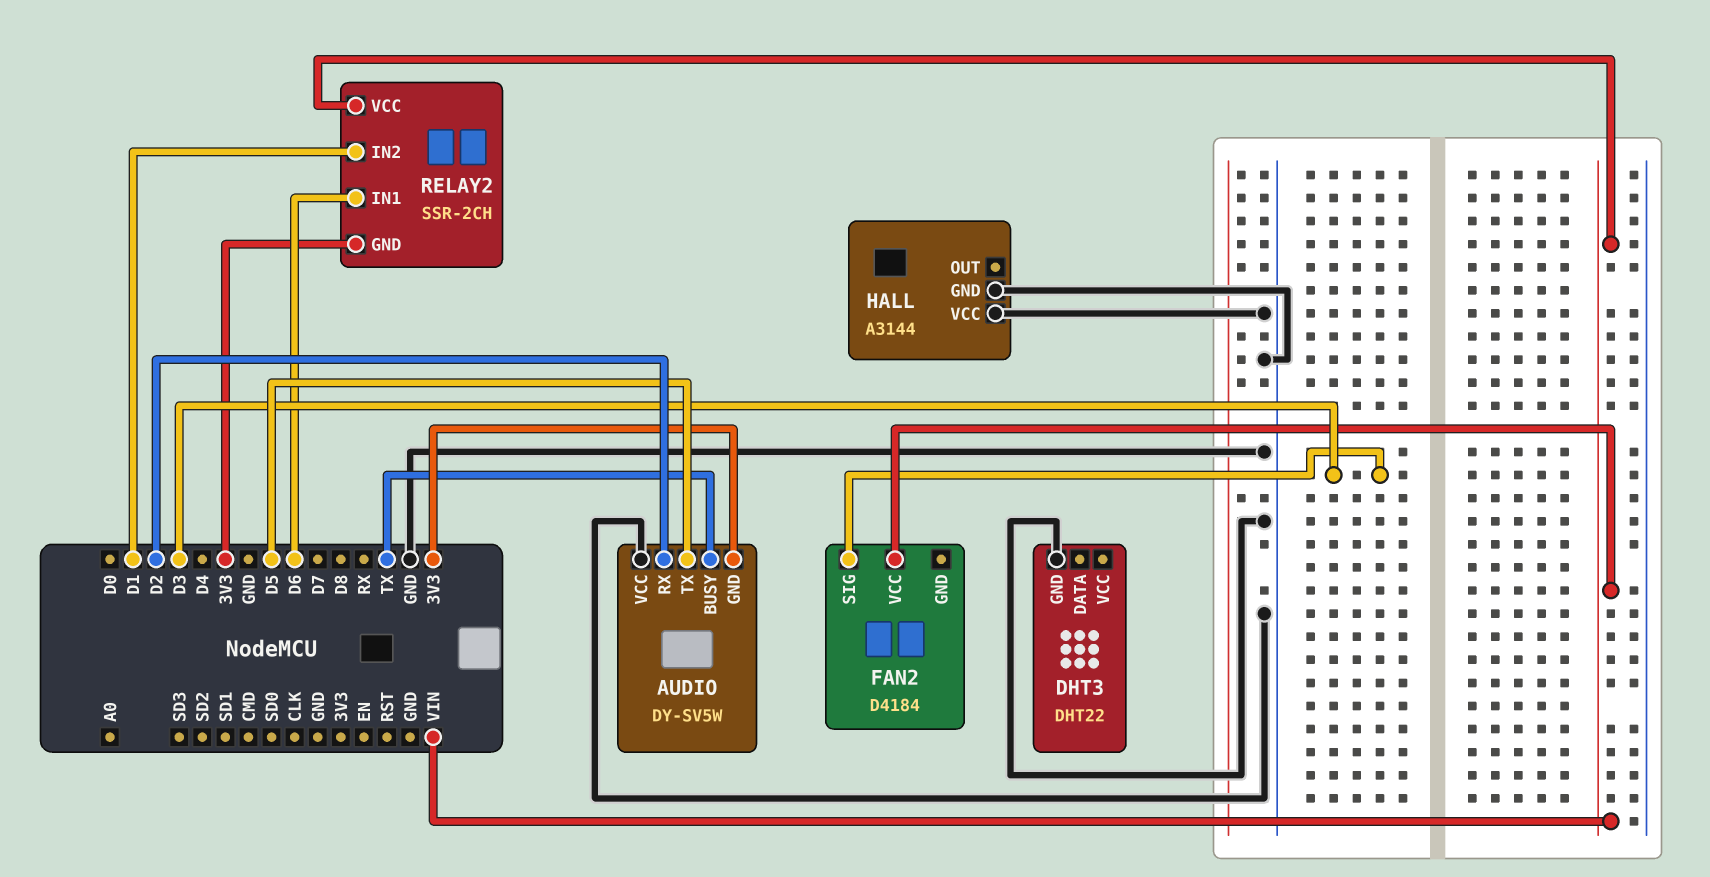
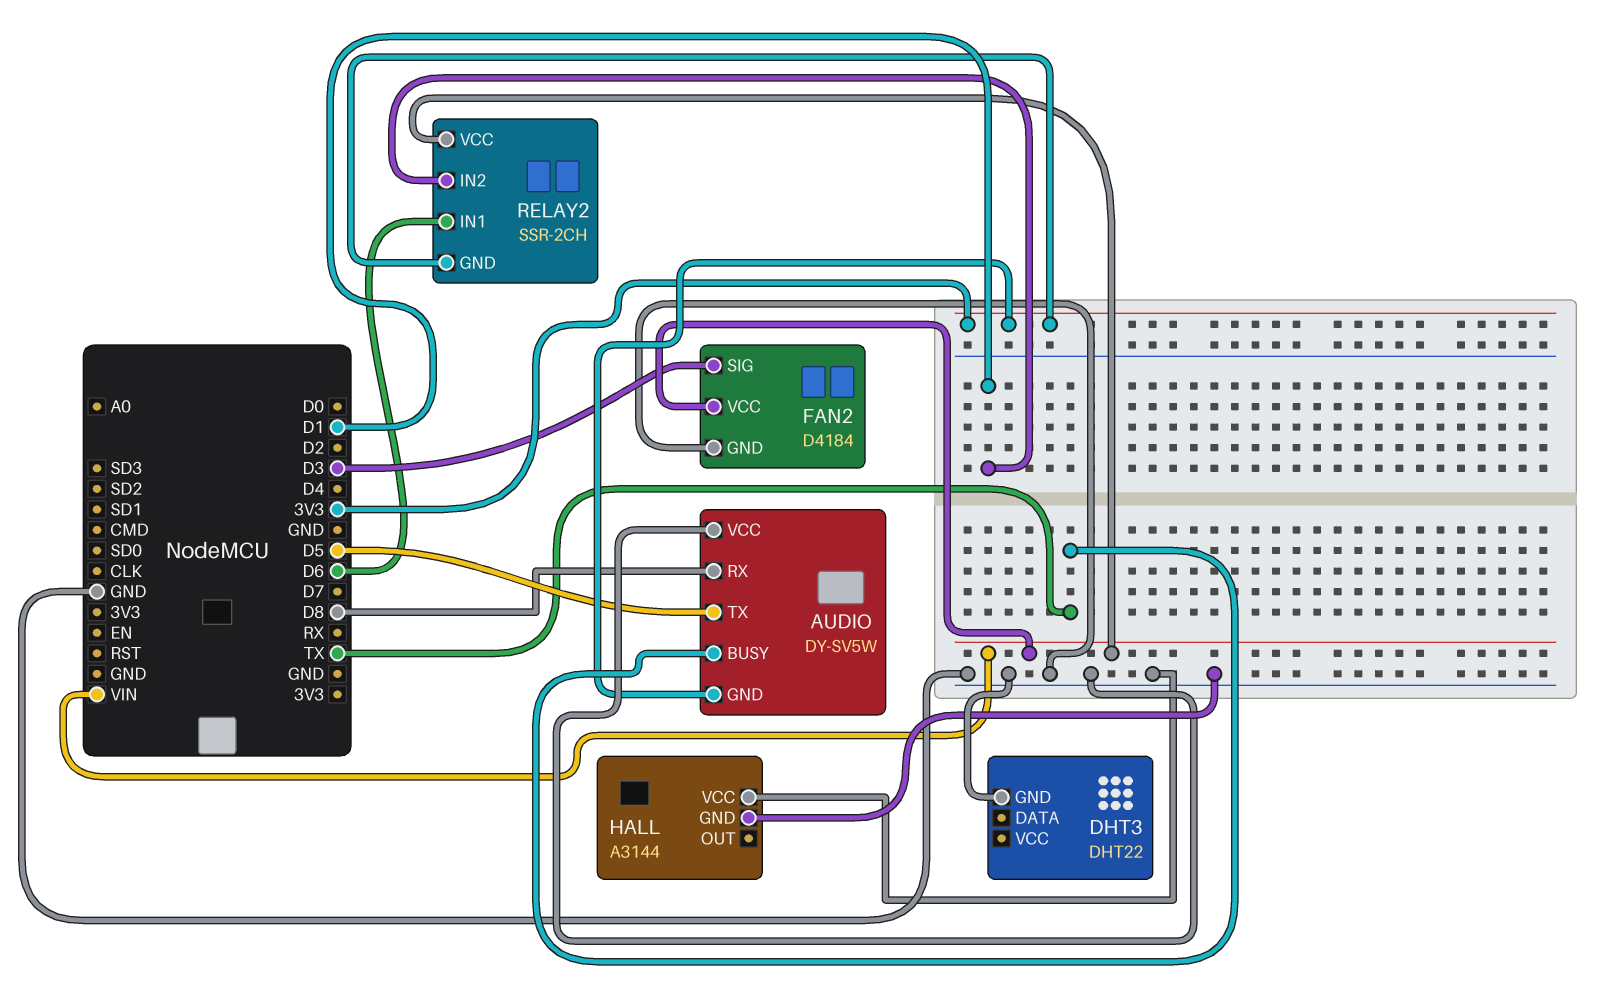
AUDIO pin RX: D2 -> D8
FAN2 pin GND: none -> GND

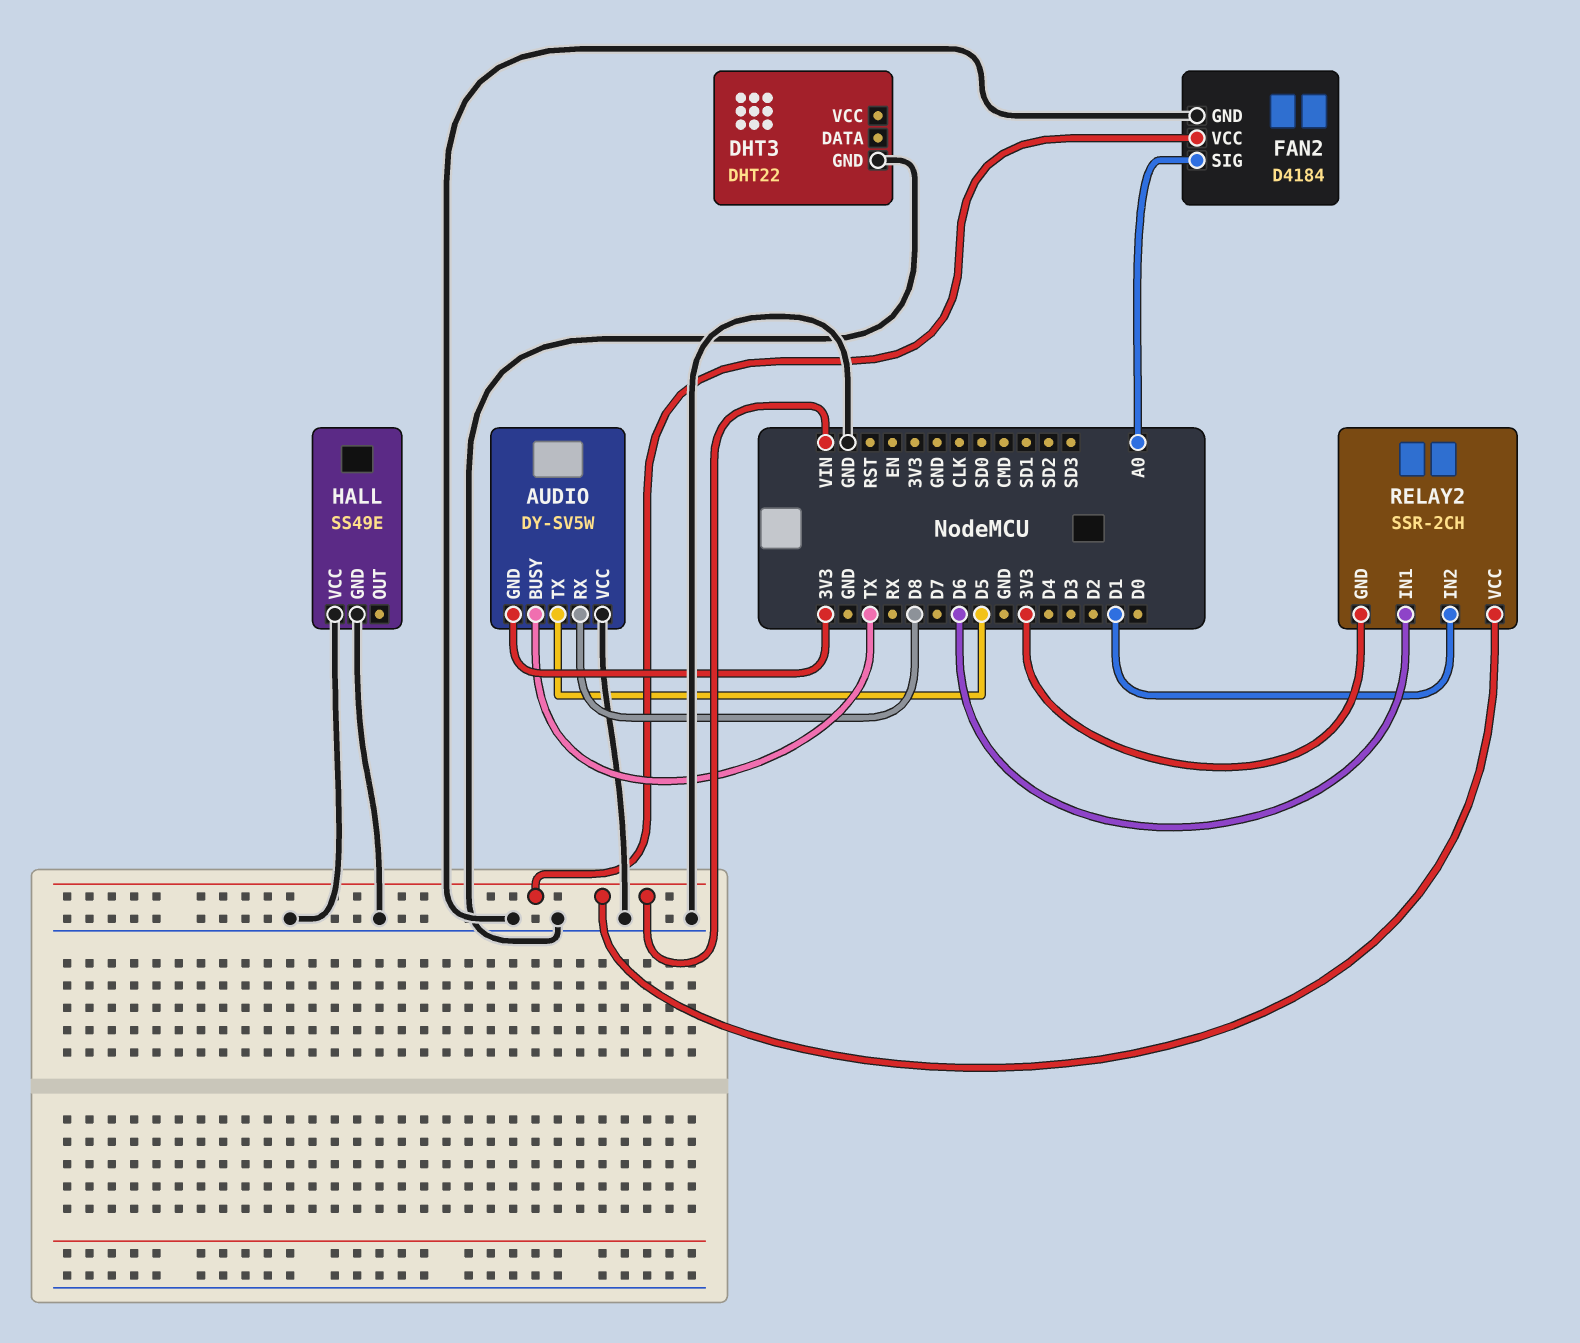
FAN2 pin SIG: D3 -> A0
HALL: A3144 -> SS49E

